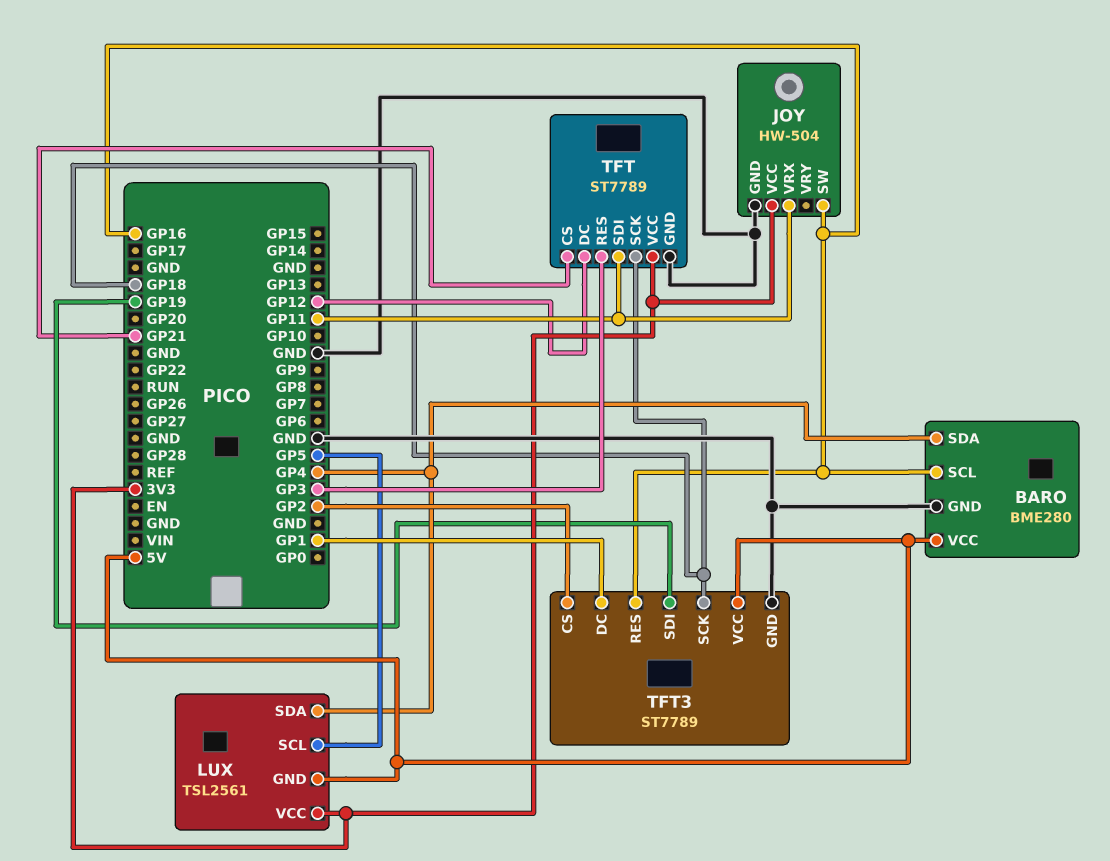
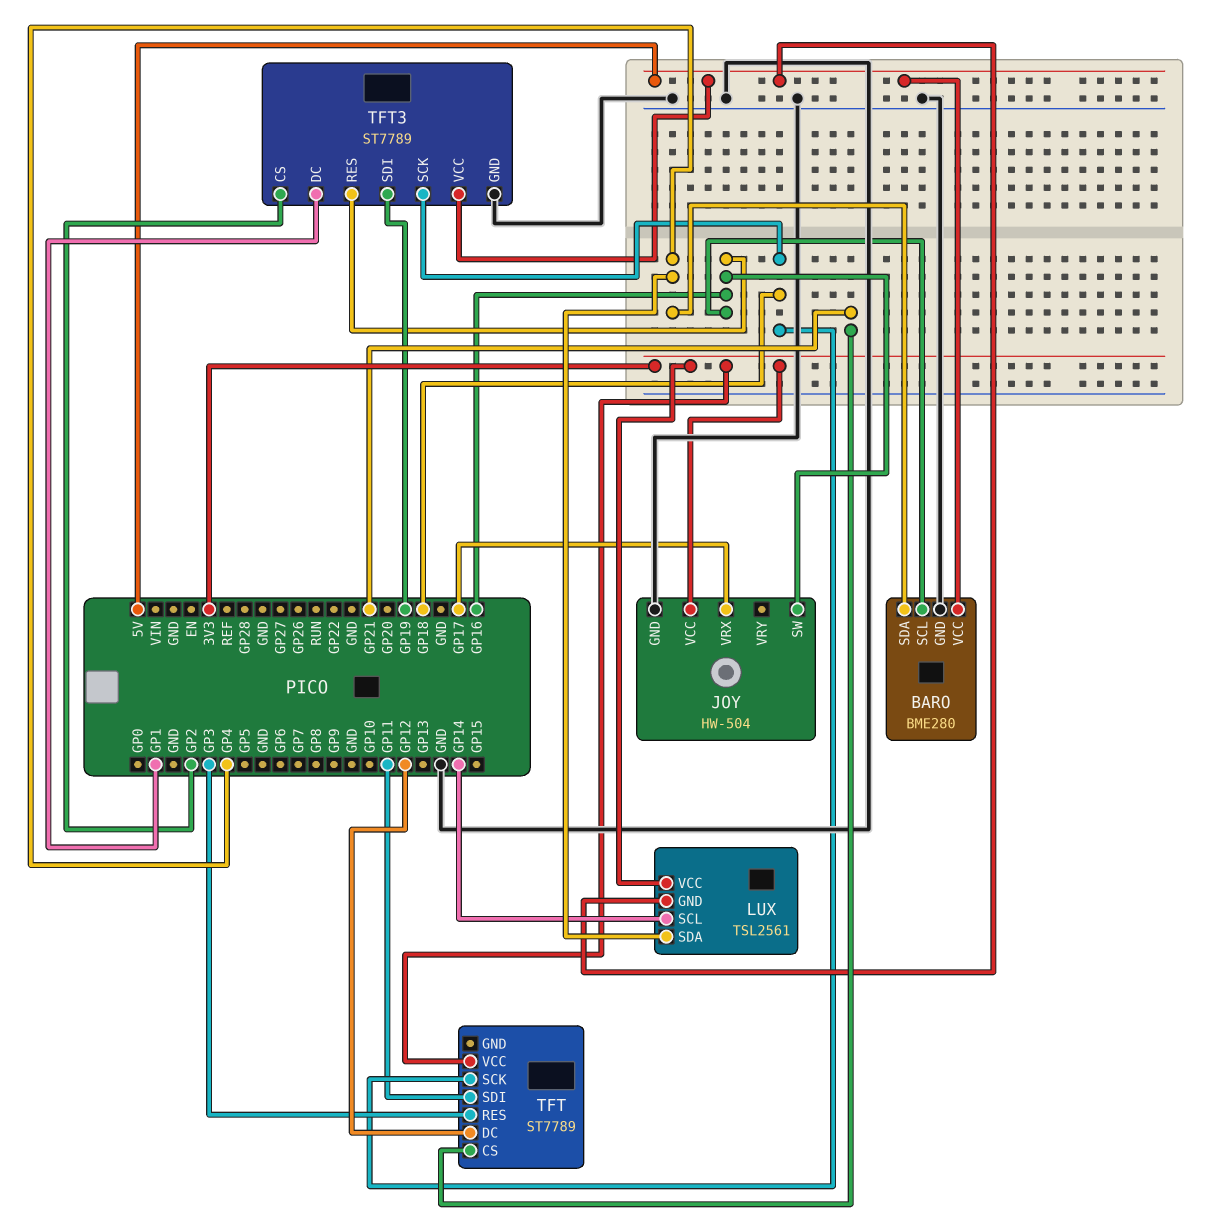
JOY pin VRX: GP11 -> GP17
LUX pin SCL: GP5 -> GP14
TFT pin GND: GND -> none

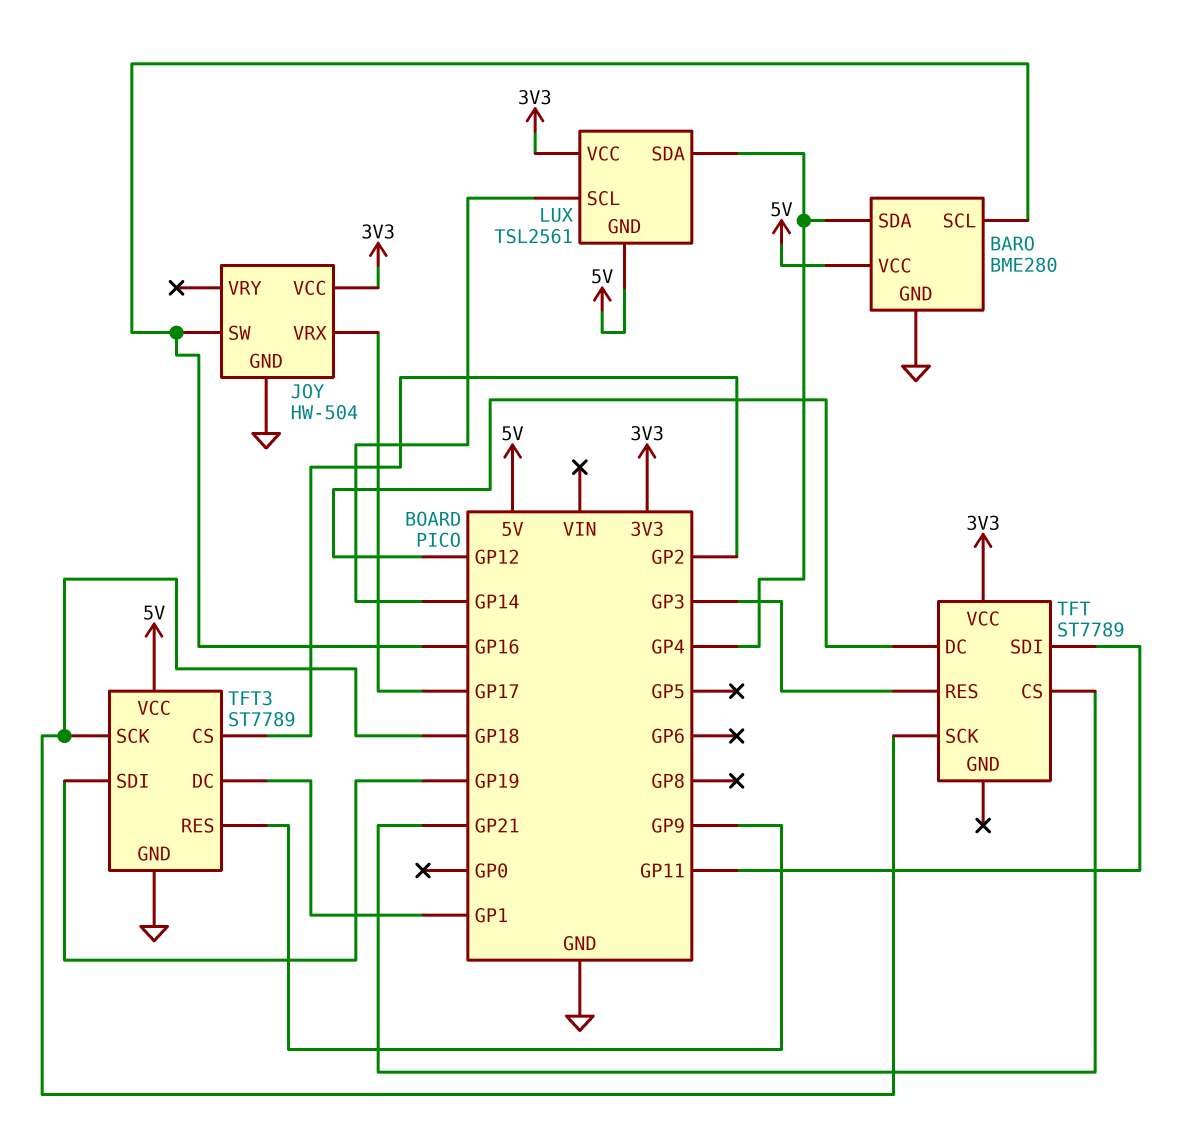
TFT3 pin RES: GP16 -> GP9

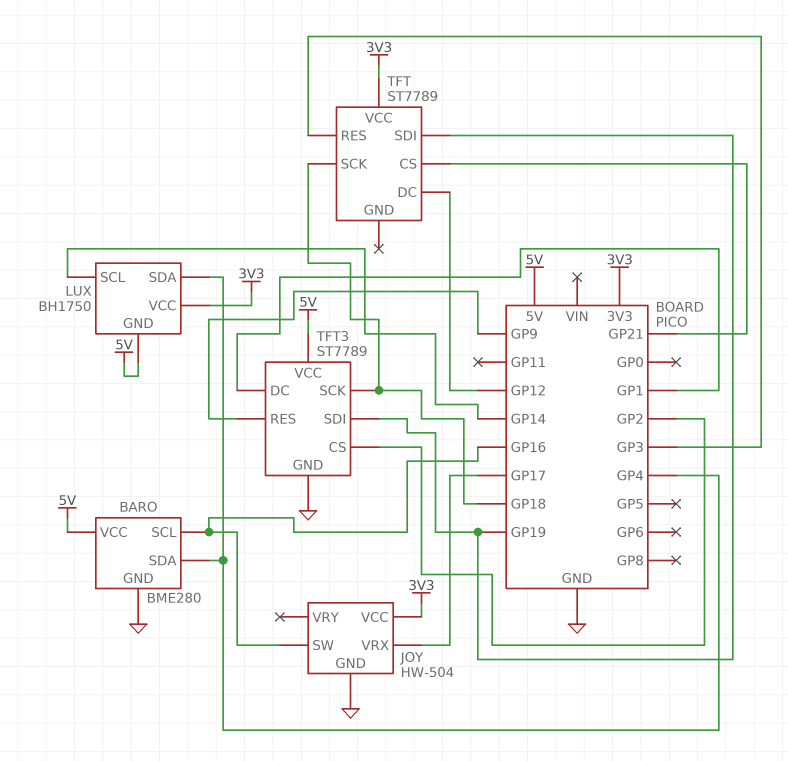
LUX: TSL2561 -> BH1750
TFT pin SDI: GP11 -> GP19

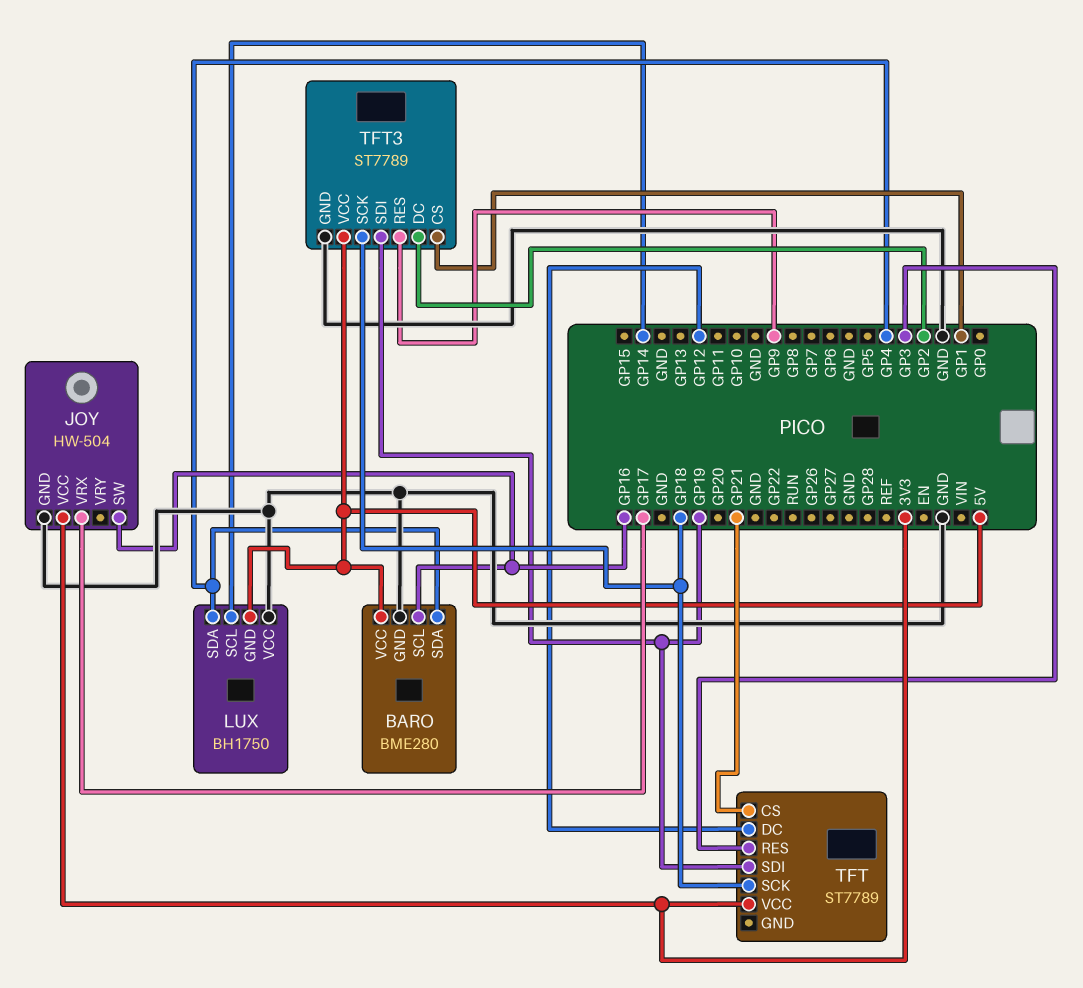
LUX pin VCC: 3V3 -> GND
TFT3 pin CS: GP2 -> GP1
TFT3 pin DC: GP1 -> GP2

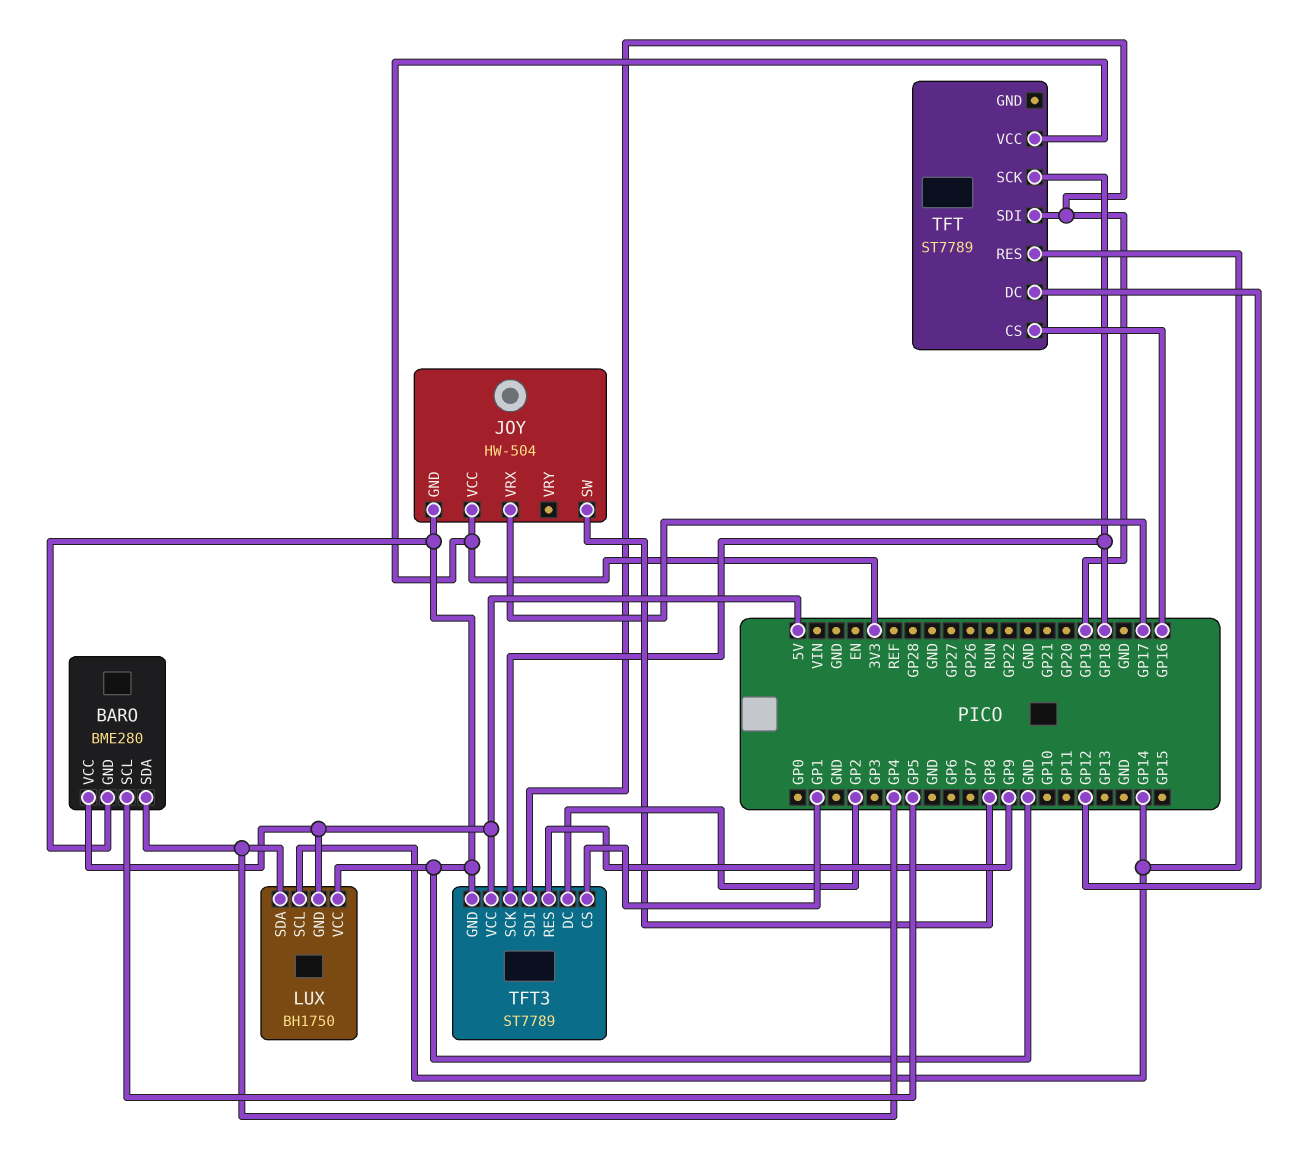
BARO pin SCL: GP16 -> GP5
JOY pin SW: GP16 -> GP8
TFT pin CS: GP21 -> GP16
TFT pin RES: GP3 -> GP14

